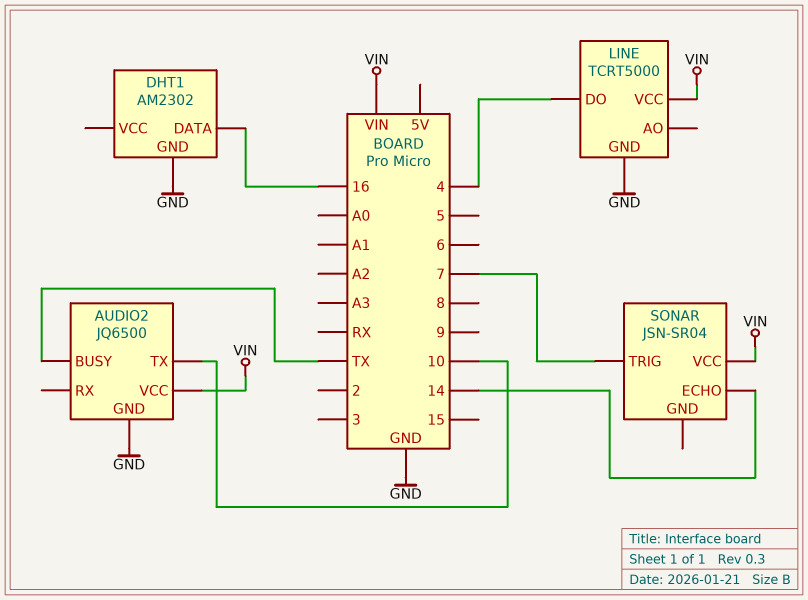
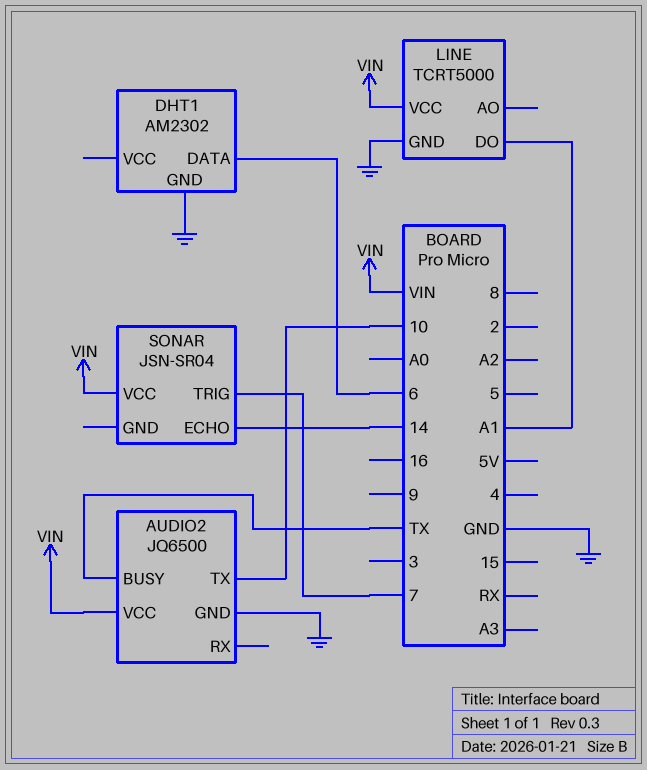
DHT1 pin DATA: 16 -> 6
LINE pin DO: 4 -> A1

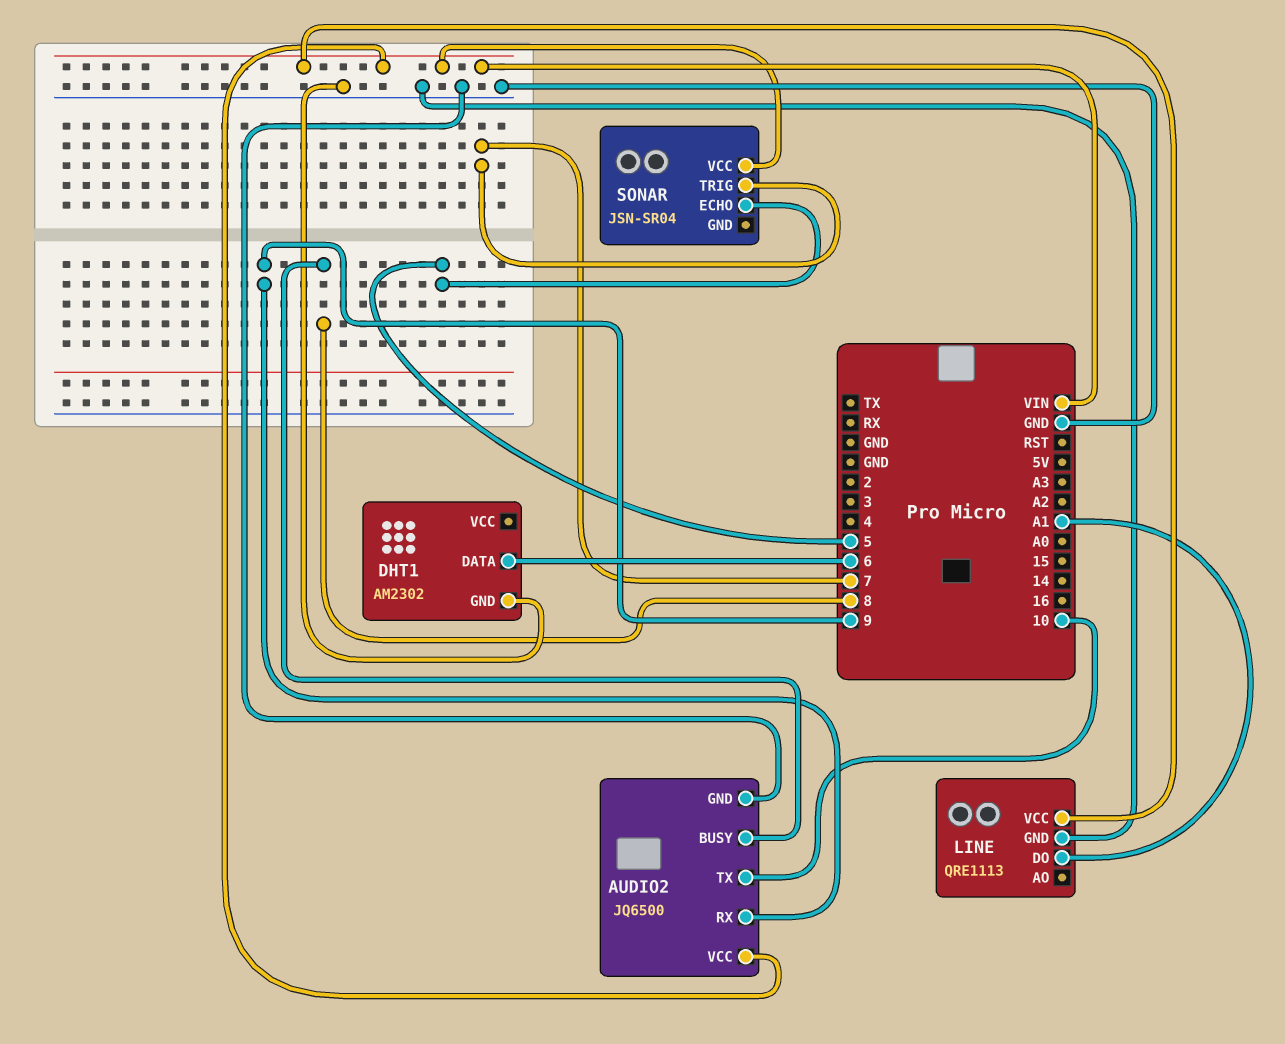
AUDIO2 pin BUSY: TX -> 8
AUDIO2 pin RX: none -> 9
LINE: TCRT5000 -> QRE1113
SONAR pin ECHO: 14 -> 5

